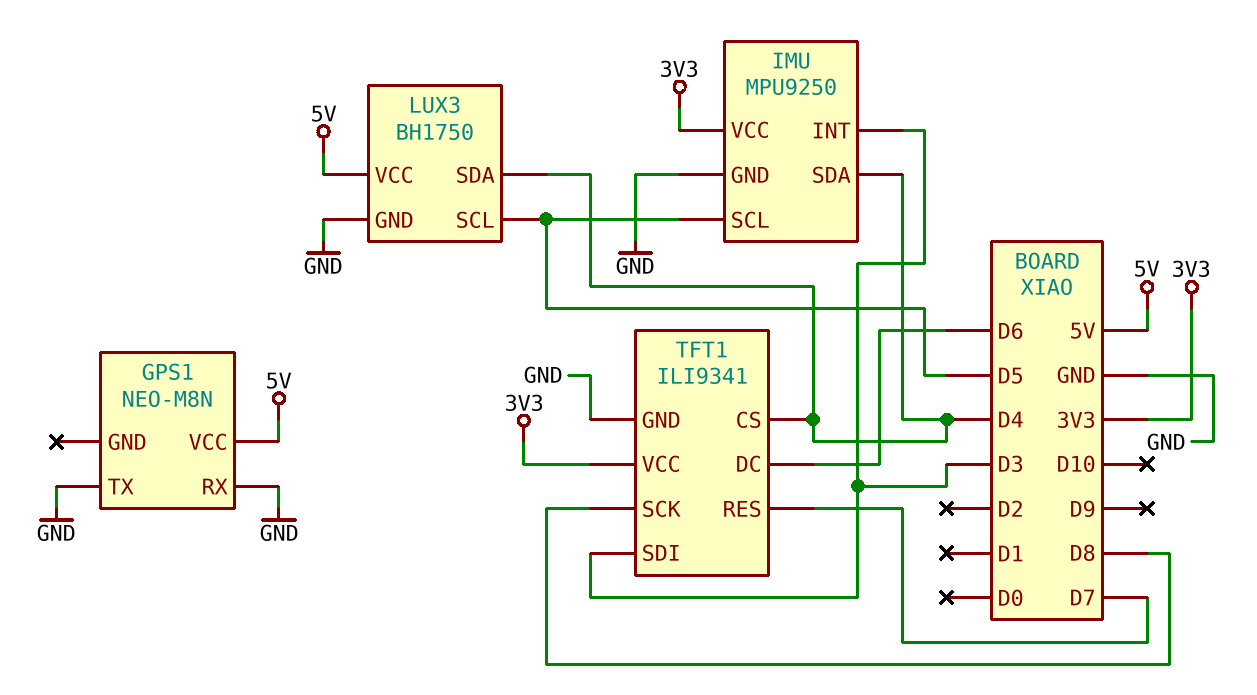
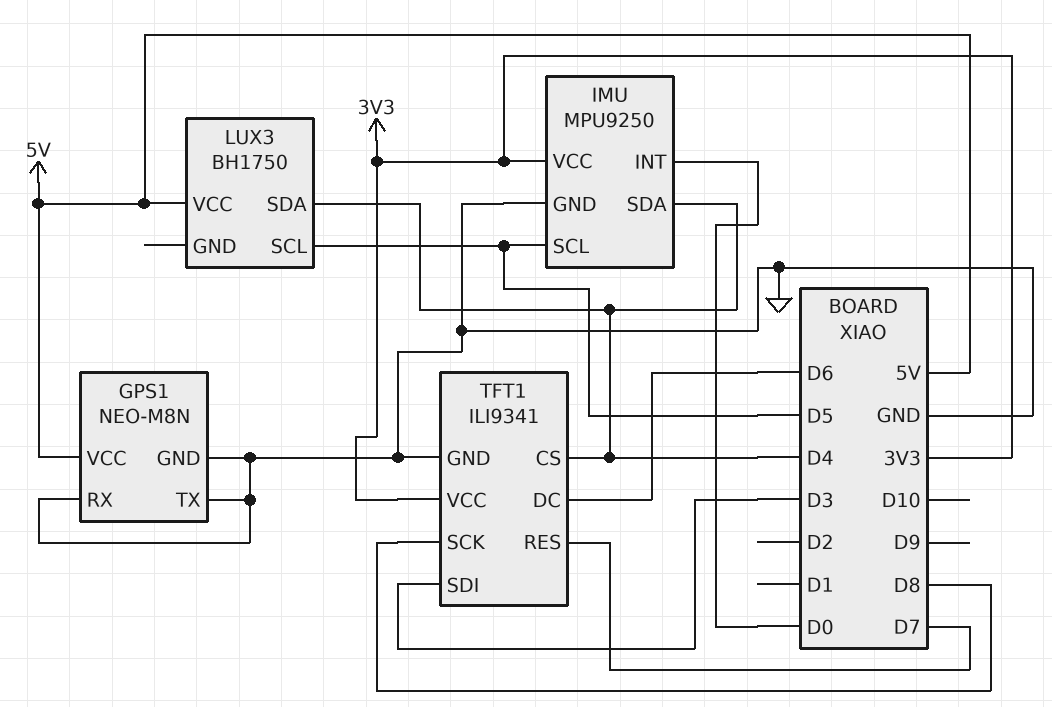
GPS1 pin GND: none -> GND
IMU pin INT: D3 -> D0
LUX3 pin GND: GND -> none

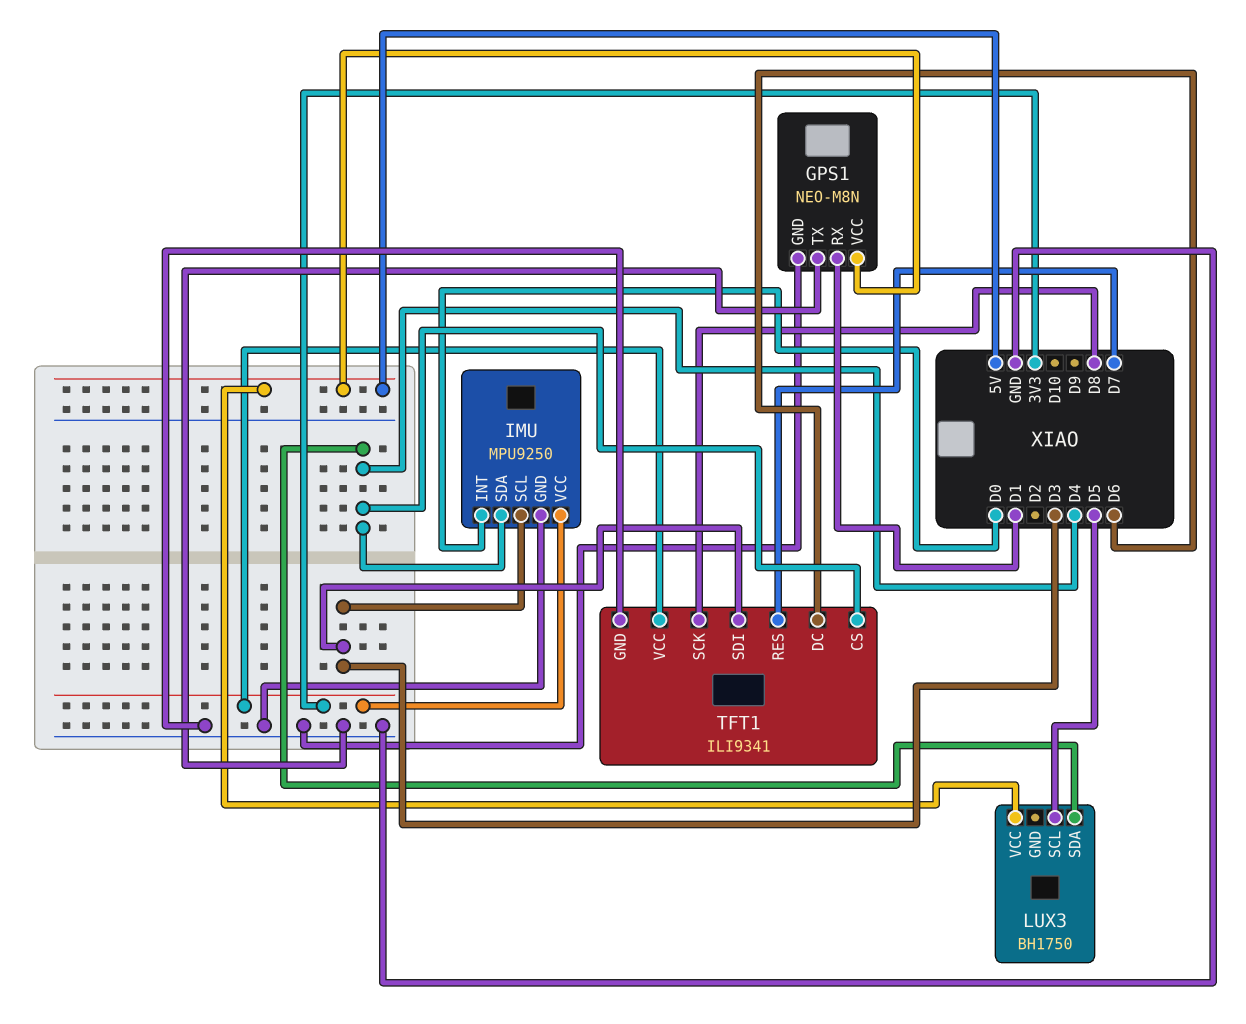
GPS1 pin RX: GND -> D1
IMU pin SCL: D5 -> D3

